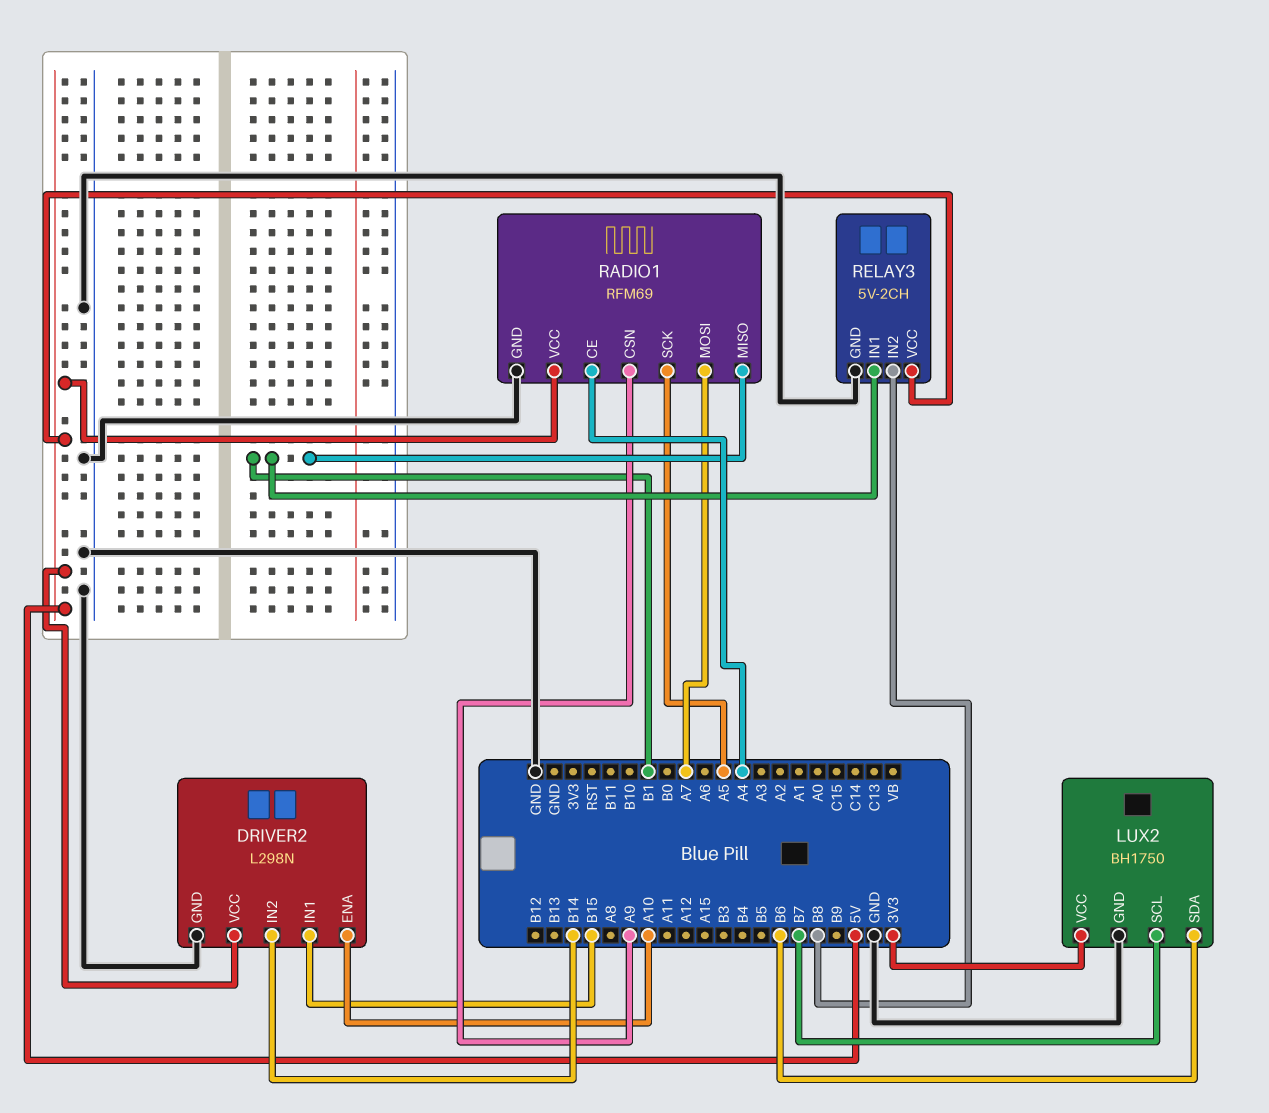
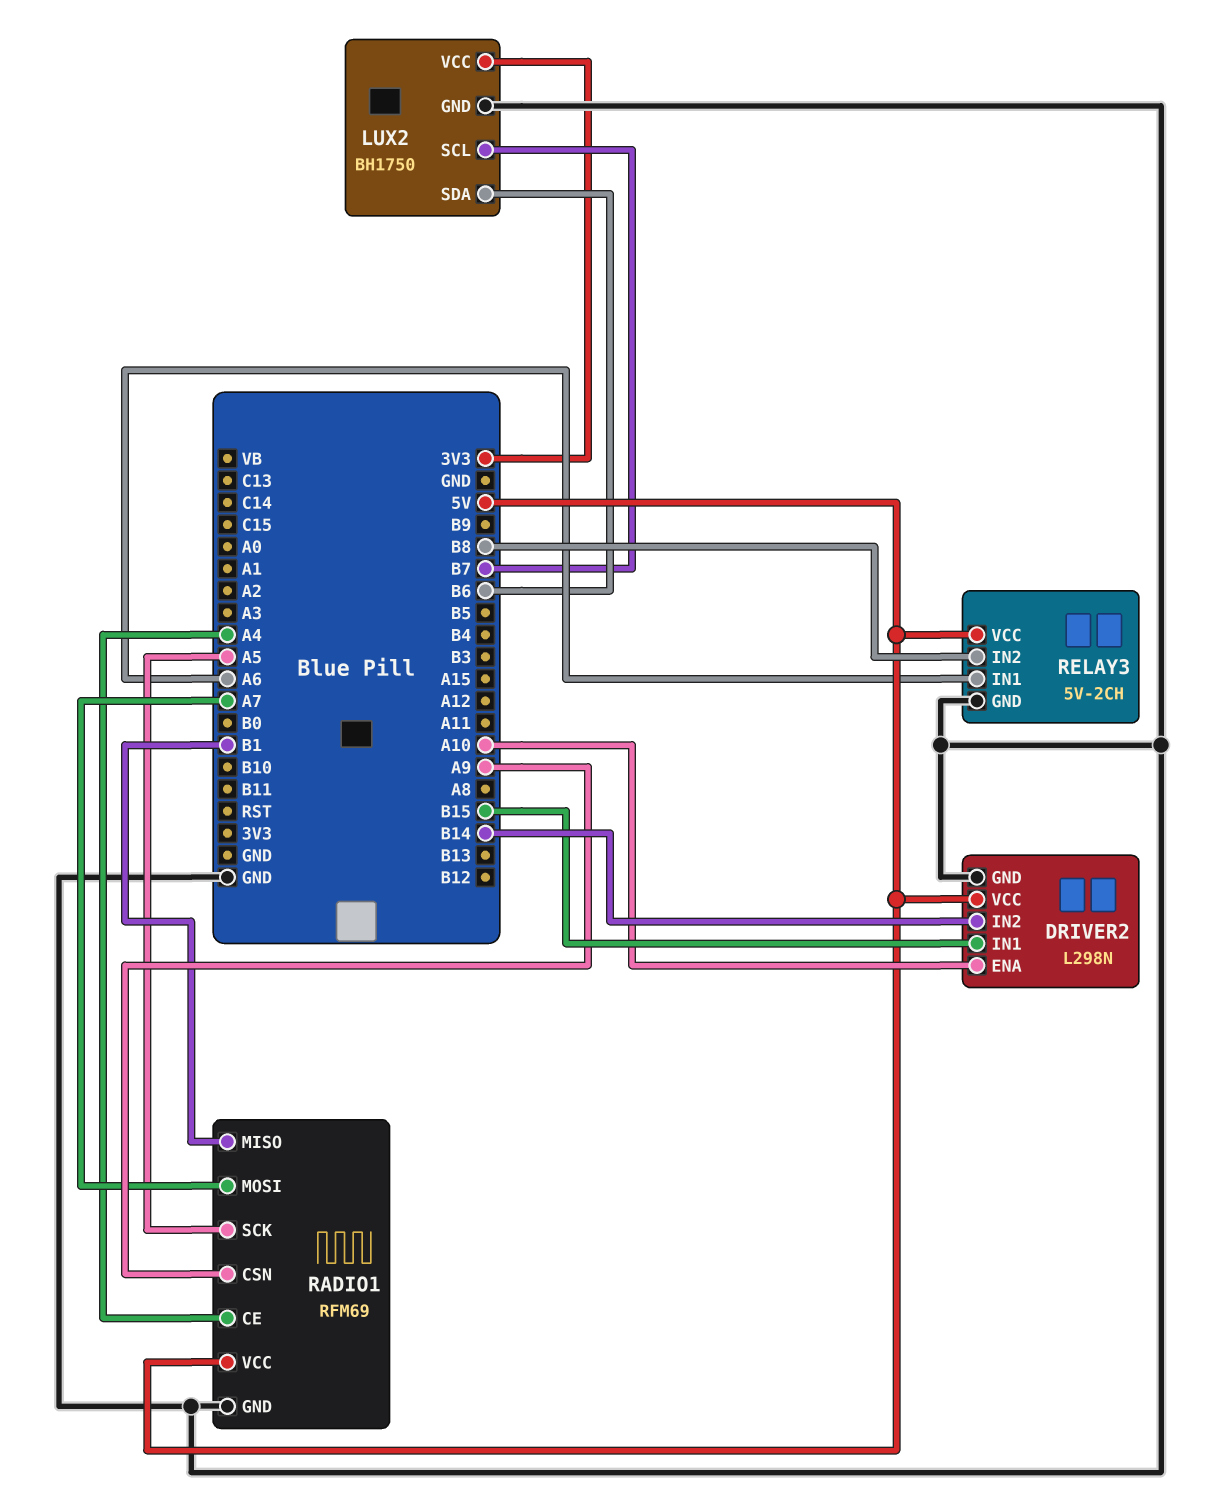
RELAY3 pin IN1: B1 -> A6

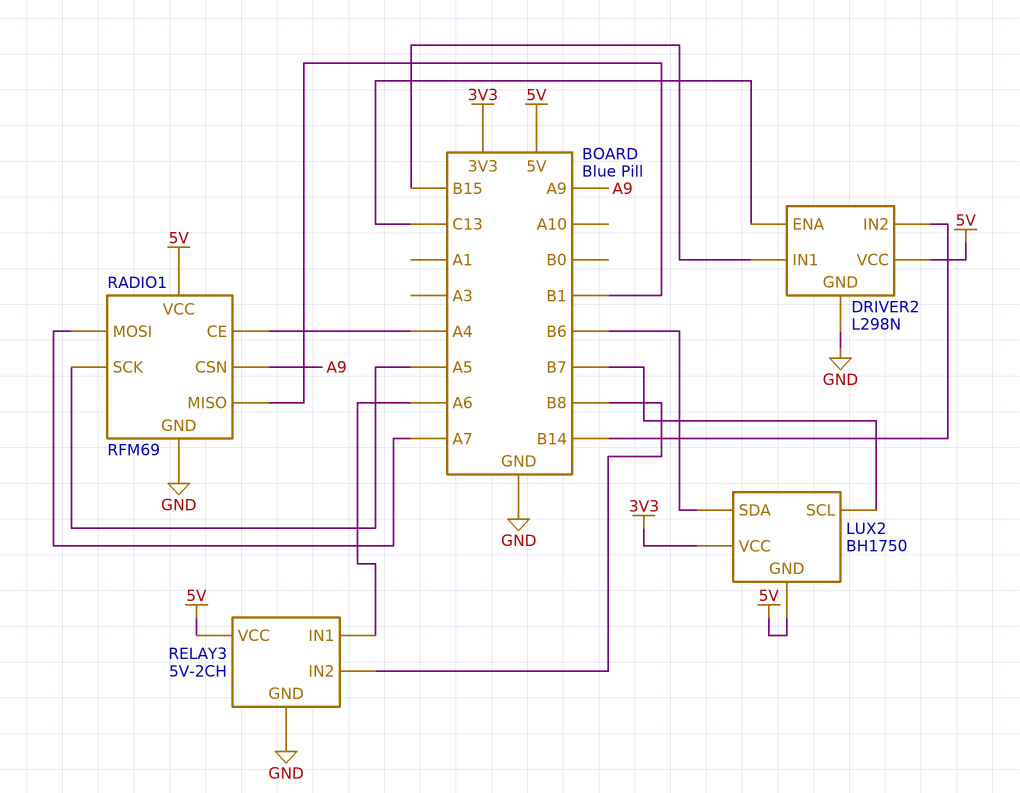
DRIVER2 pin ENA: A10 -> C13
LUX2 pin GND: GND -> 5V

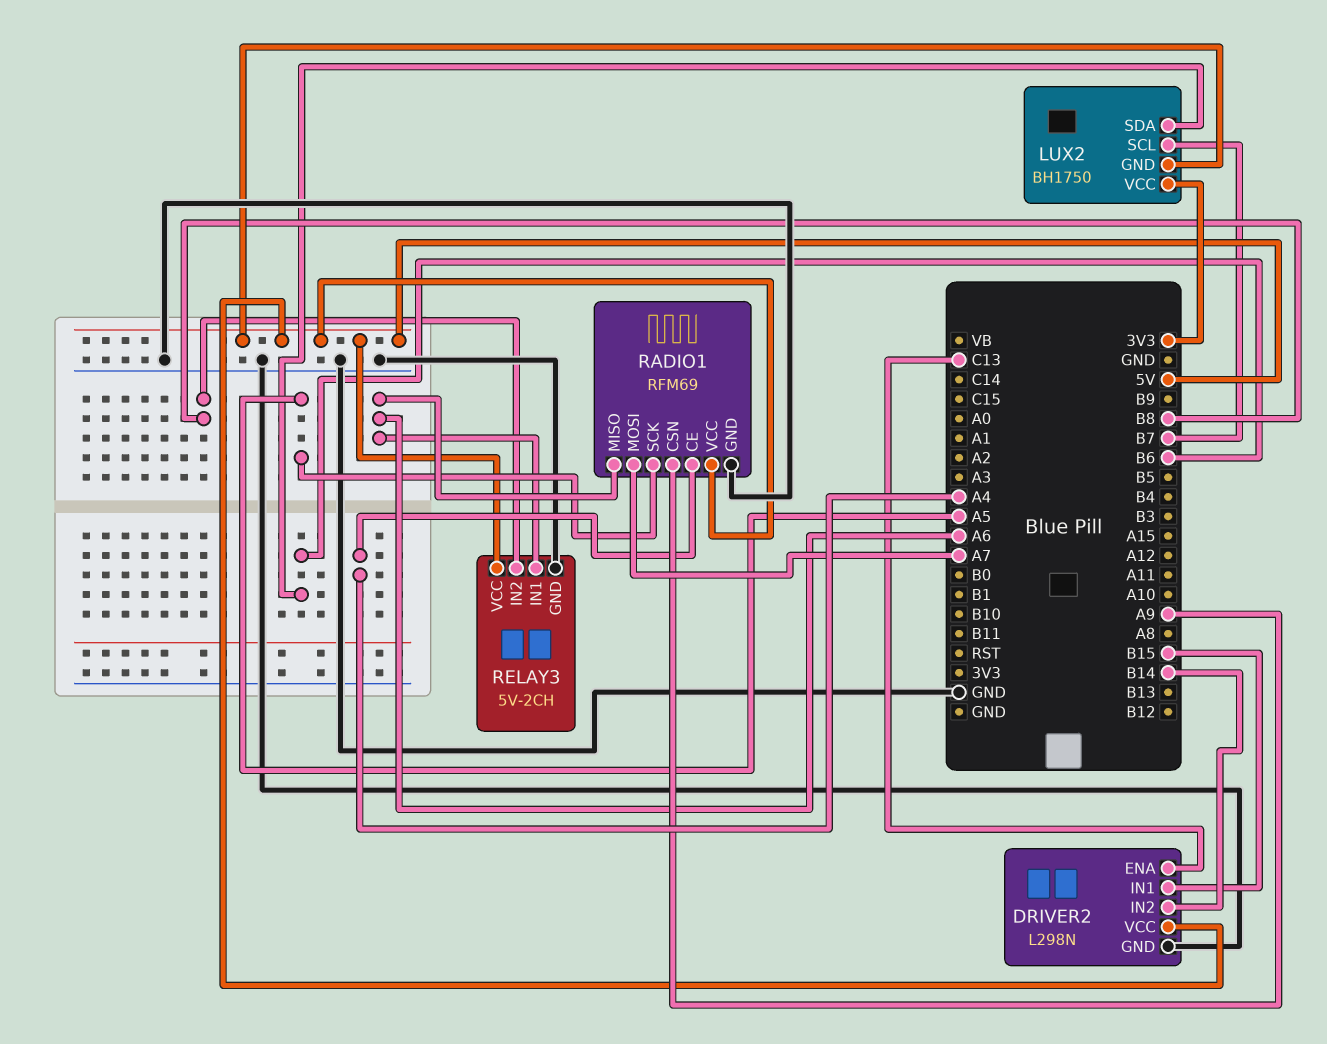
RADIO1 pin MISO: B1 -> A6

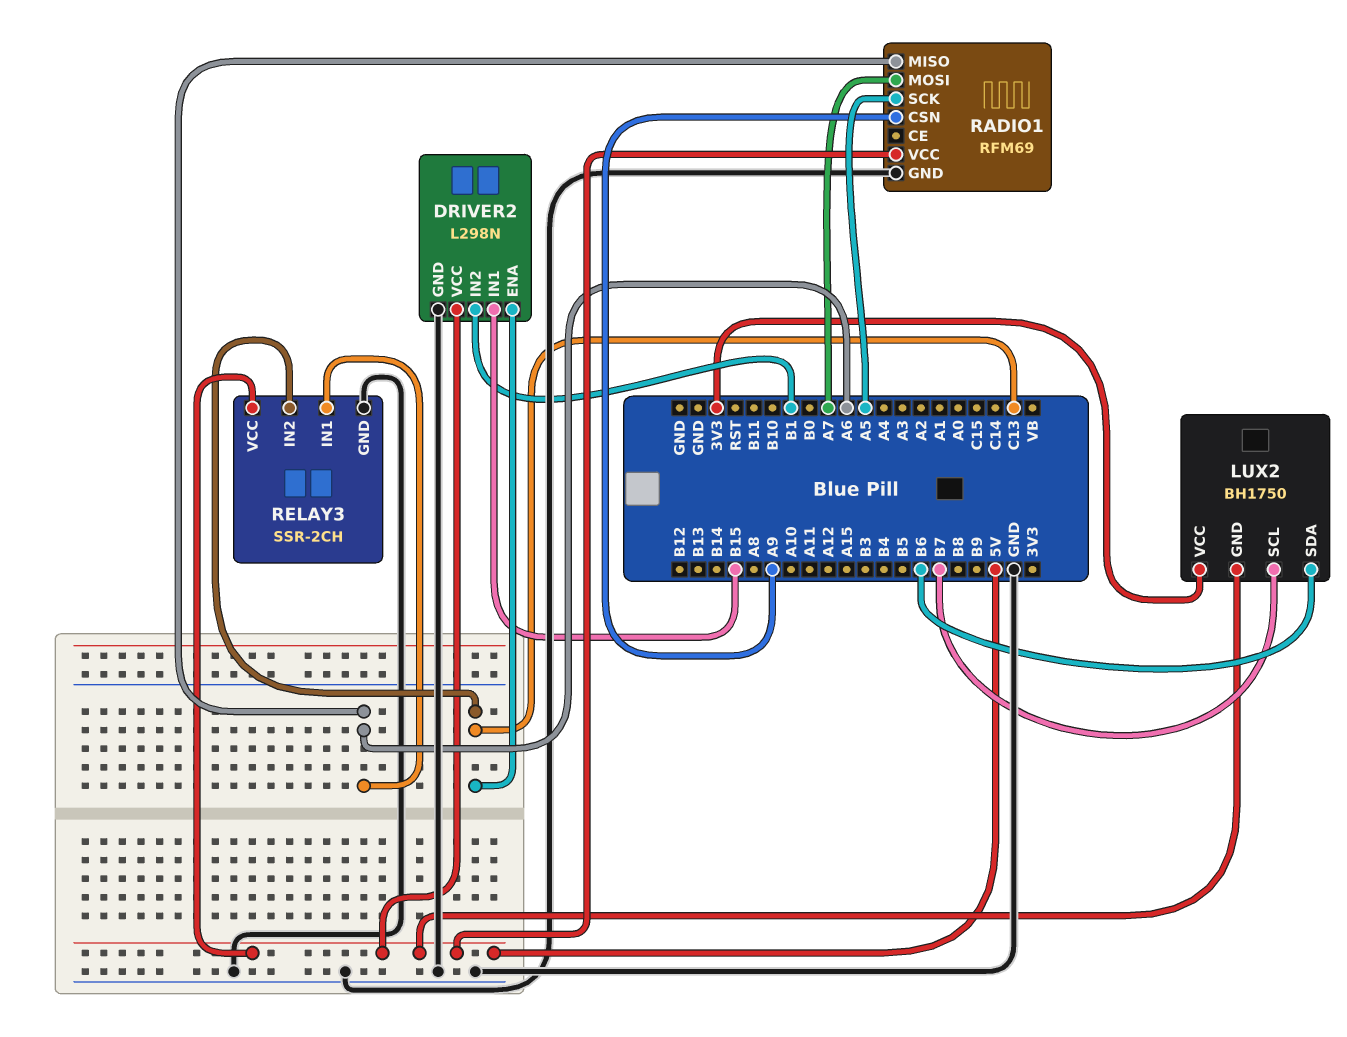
DRIVER2 pin IN2: B14 -> B1
RADIO1 pin CE: A4 -> none
RELAY3: 5V-2CH -> SSR-2CH
RELAY3 pin IN2: B8 -> C13

